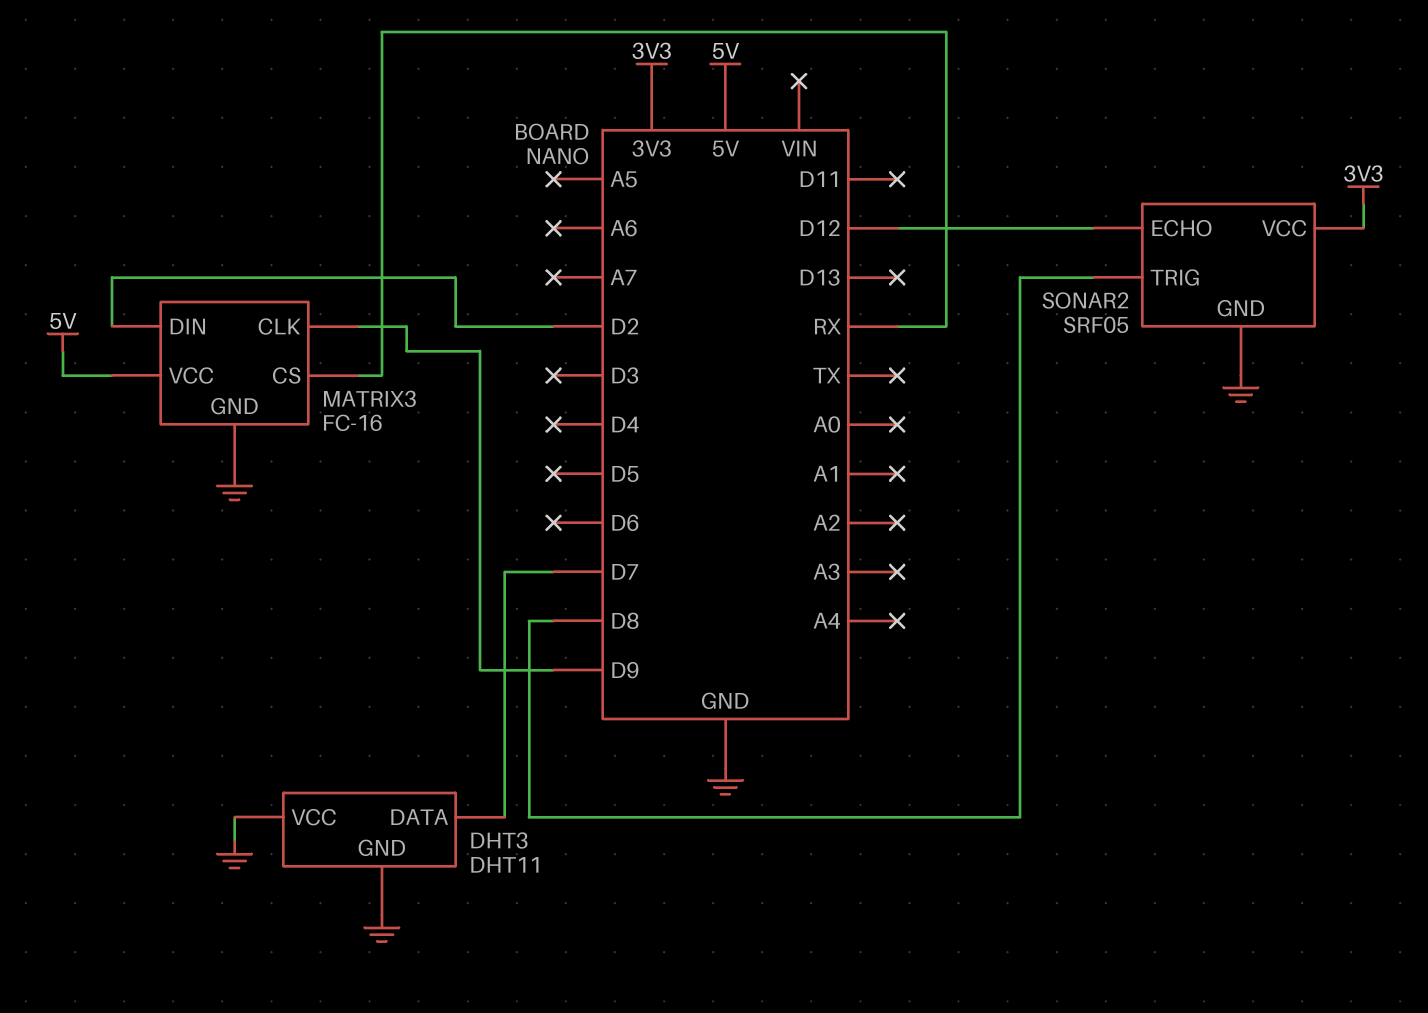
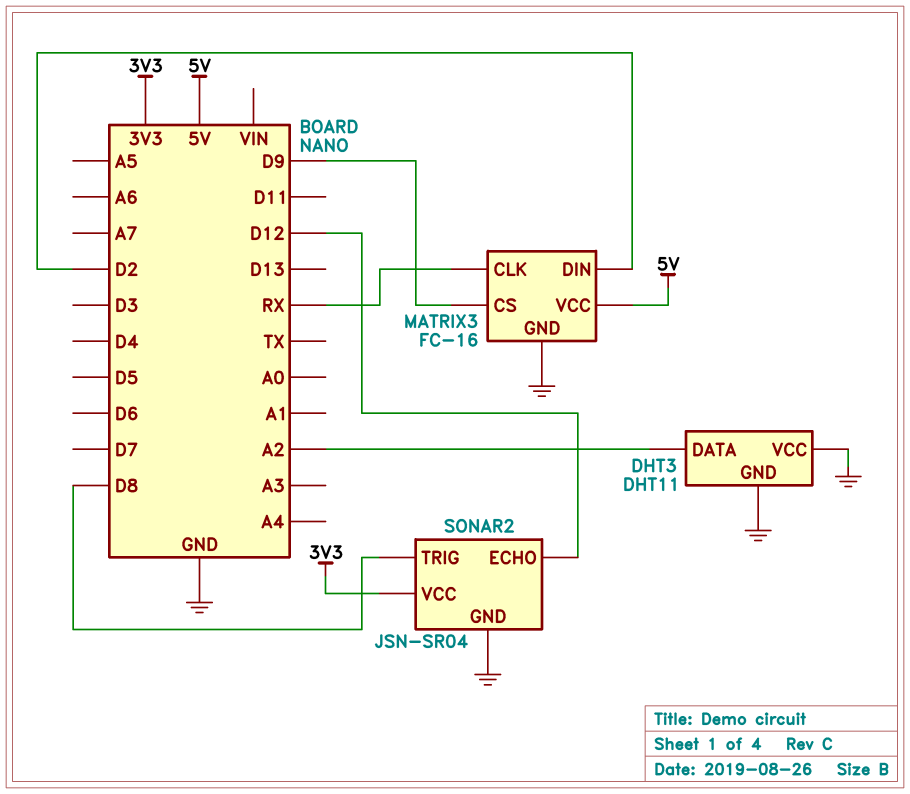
DHT3 pin DATA: D7 -> A2
MATRIX3 pin CLK: D9 -> RX
MATRIX3 pin CS: RX -> D9
SONAR2: SRF05 -> JSN-SR04

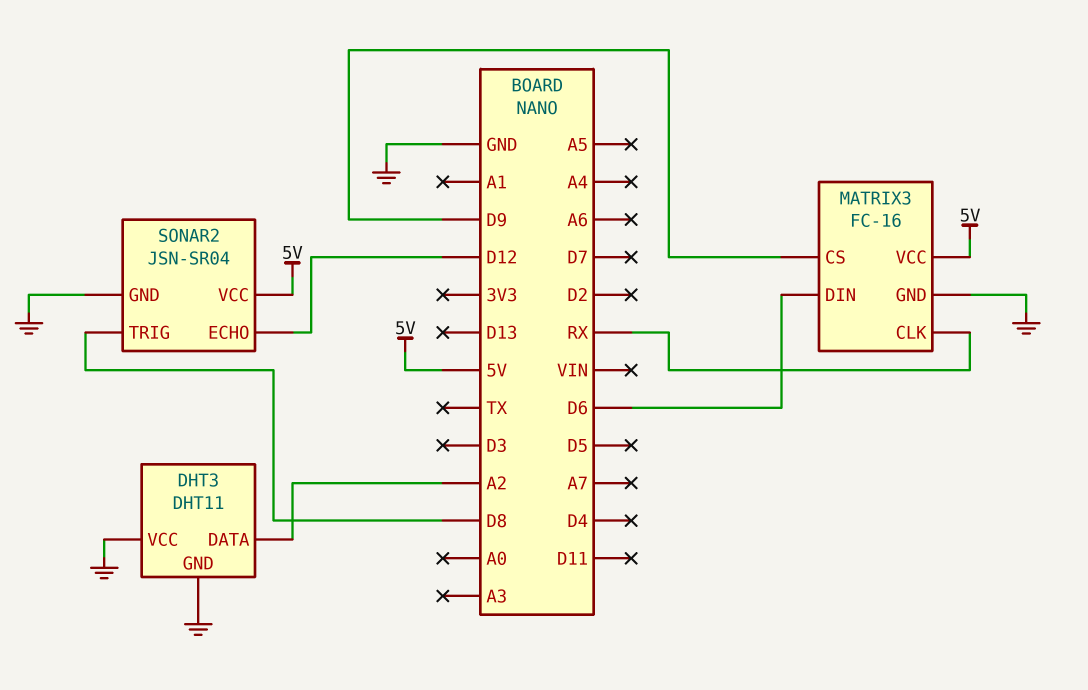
MATRIX3 pin DIN: D2 -> D6
SONAR2 pin VCC: 3V3 -> 5V

